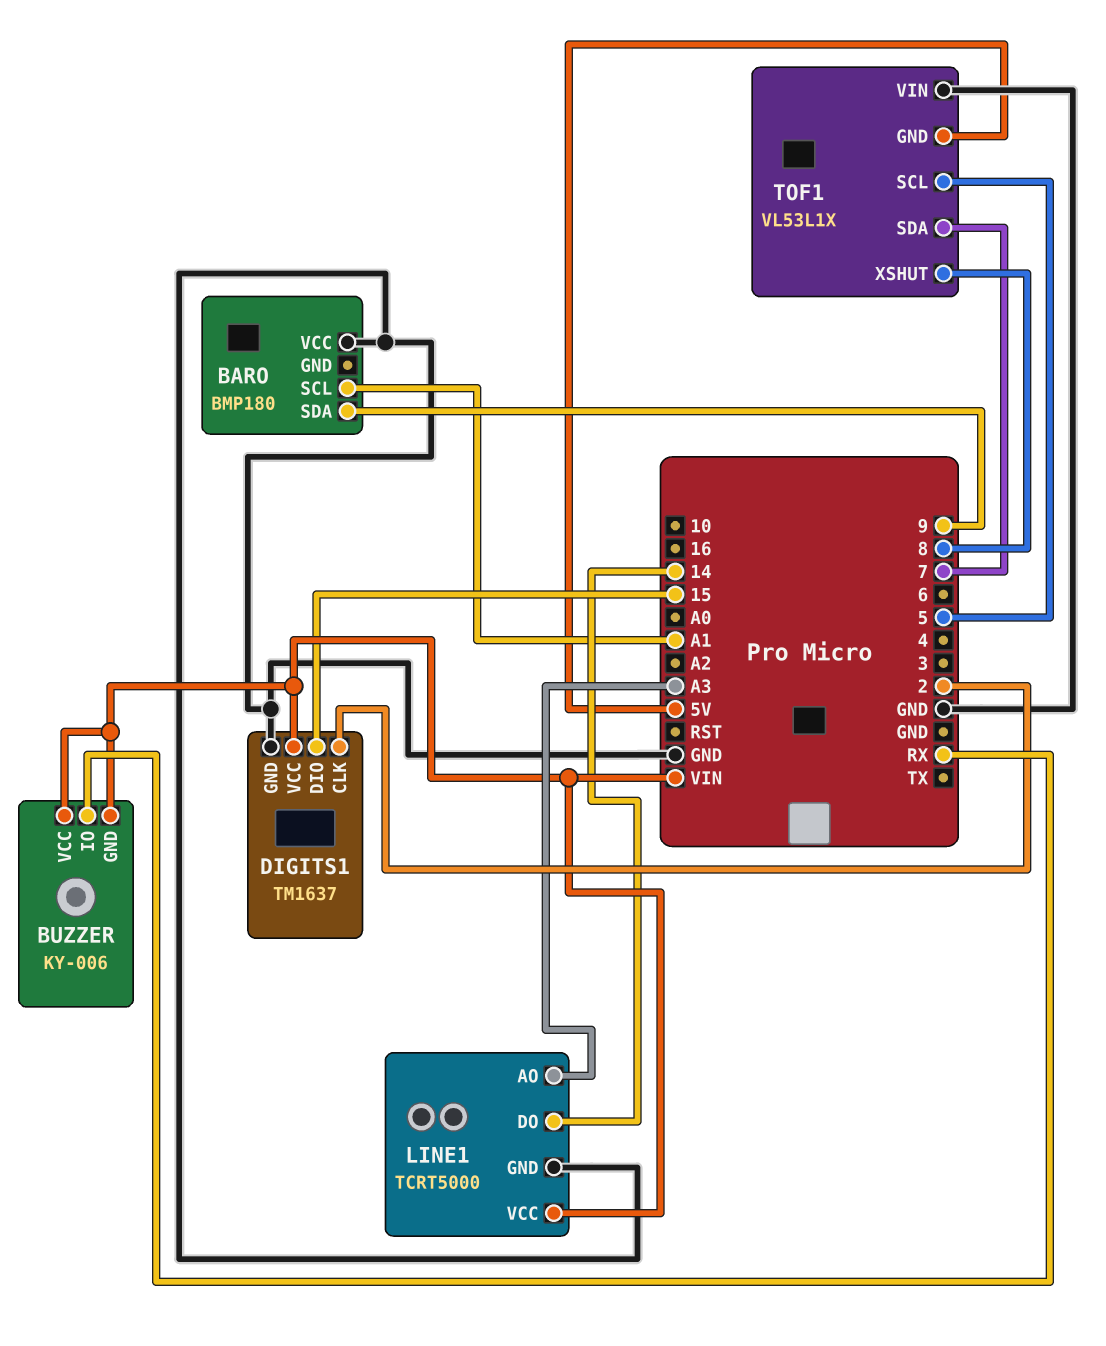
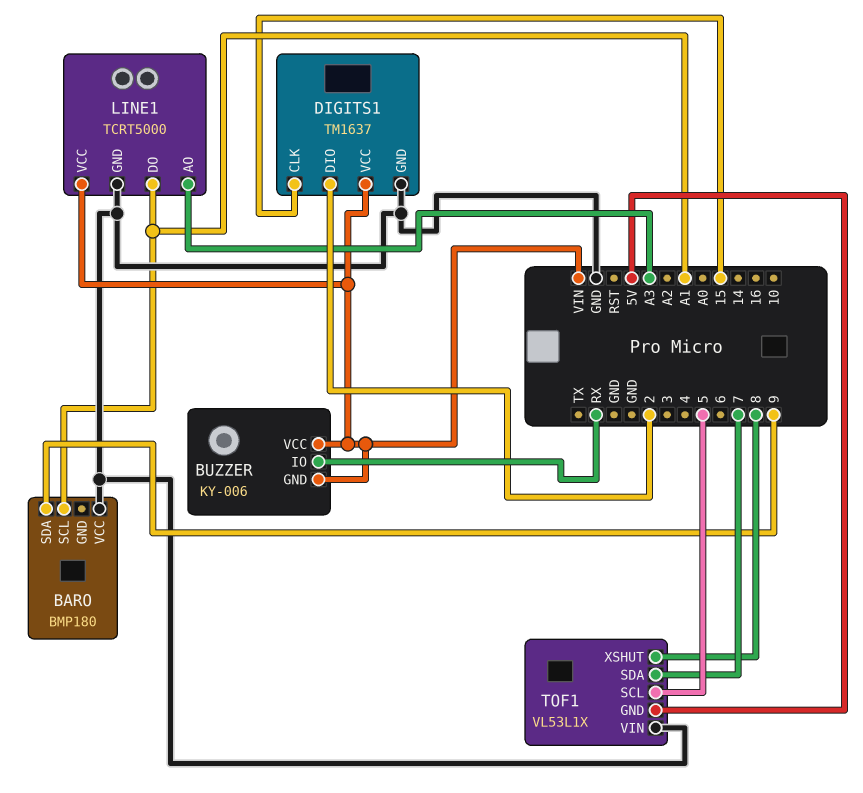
DIGITS1 pin CLK: 2 -> 15
DIGITS1 pin DIO: 15 -> 2
LINE1 pin DO: 14 -> A1

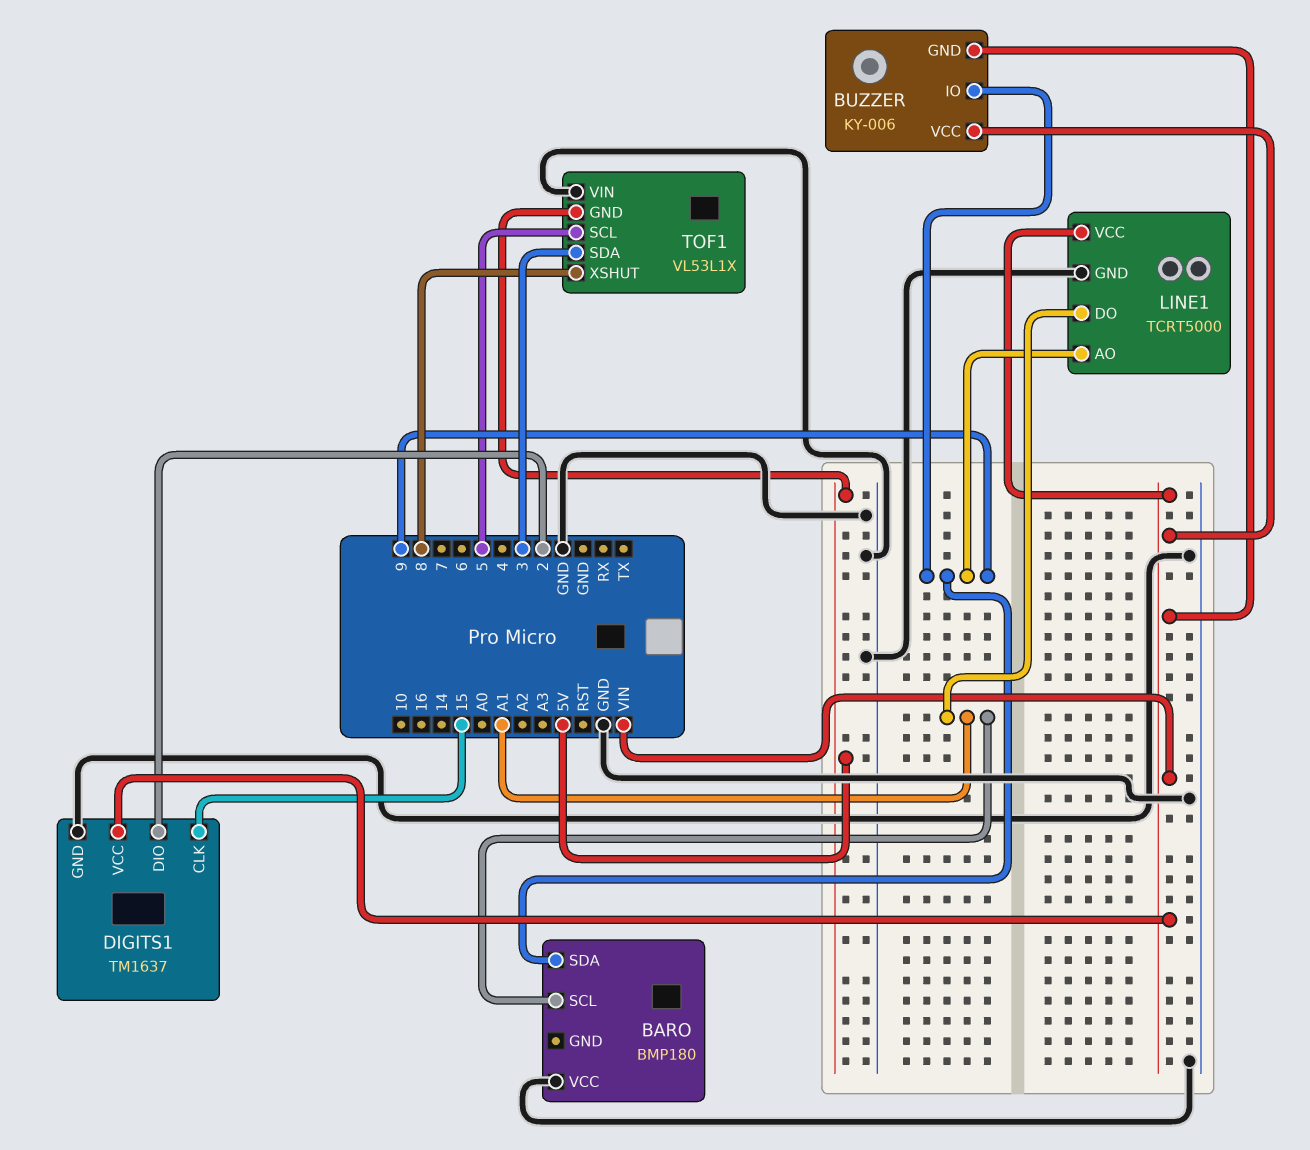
BUZZER pin IO: RX -> 9
LINE1 pin AO: A3 -> 9
TOF1 pin SDA: 7 -> 3

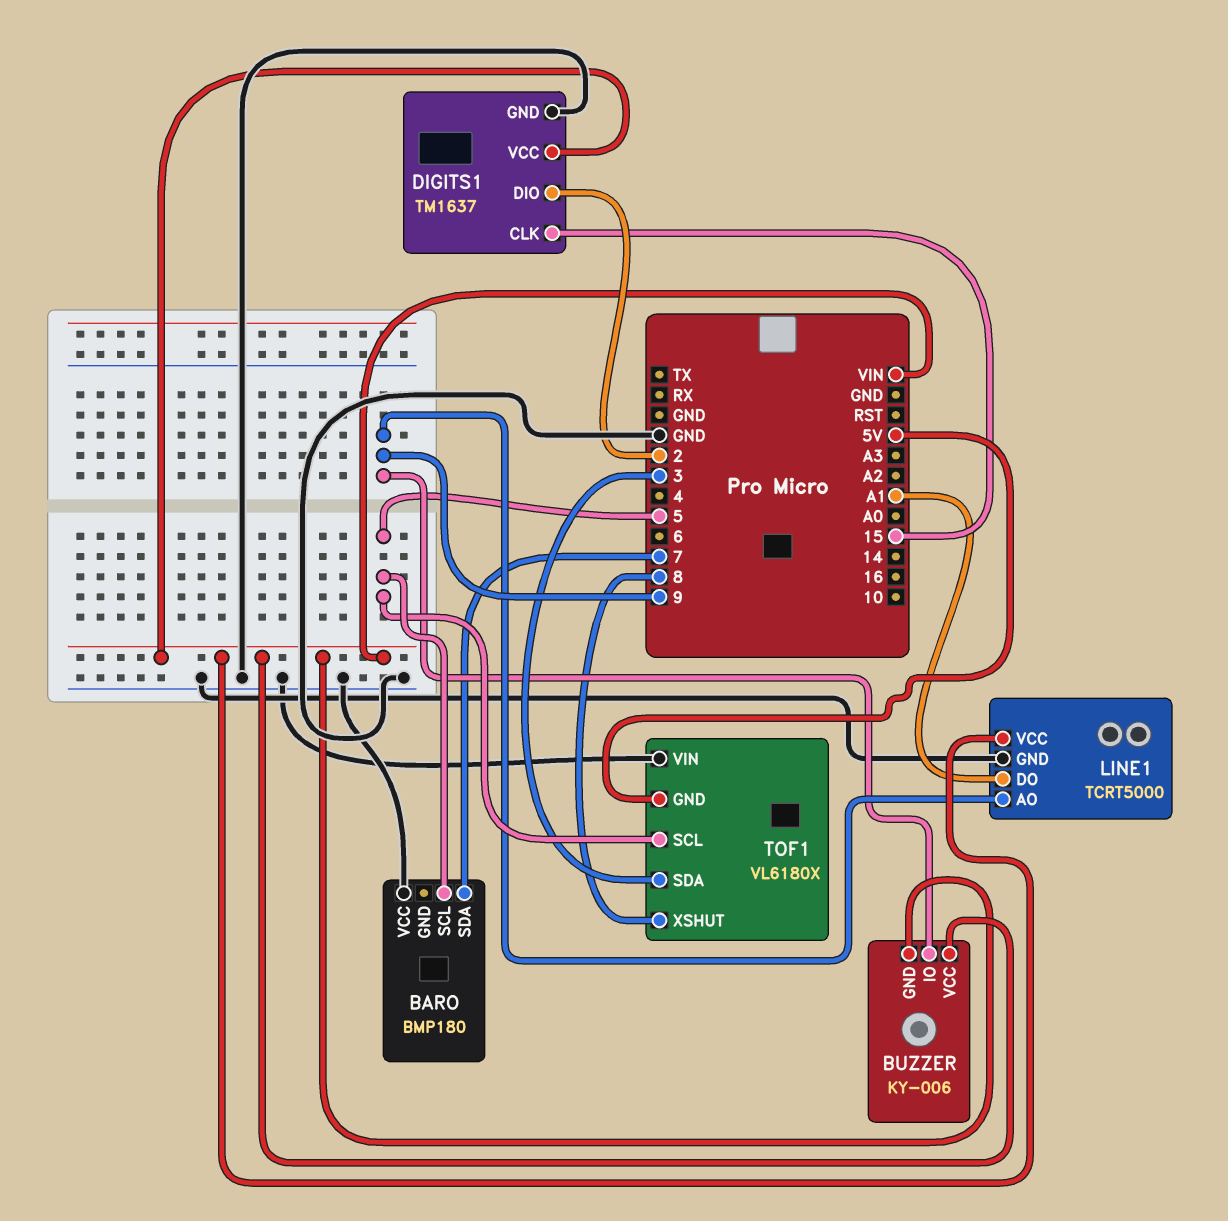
BARO pin SCL: A1 -> 5
BARO pin SDA: 9 -> 7
TOF1: VL53L1X -> VL6180X

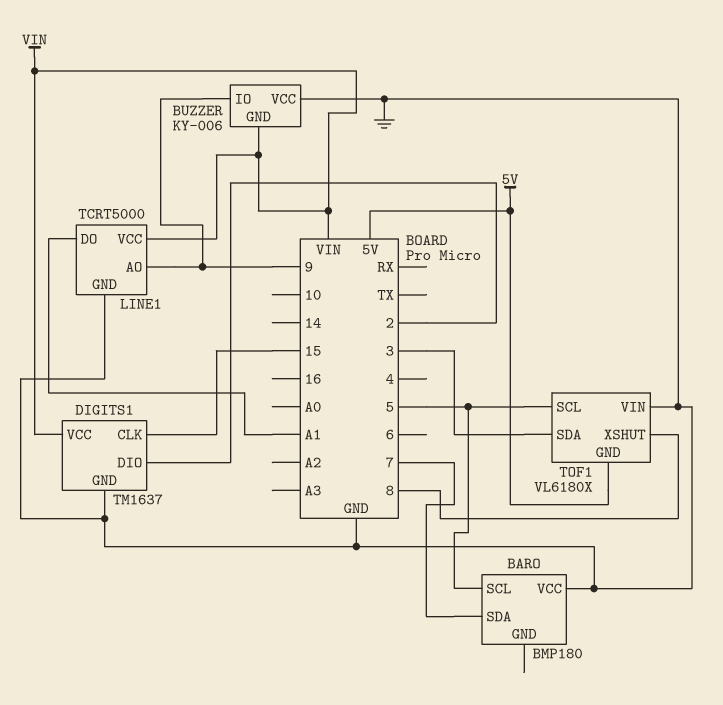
BUZZER pin VCC: VIN -> GND

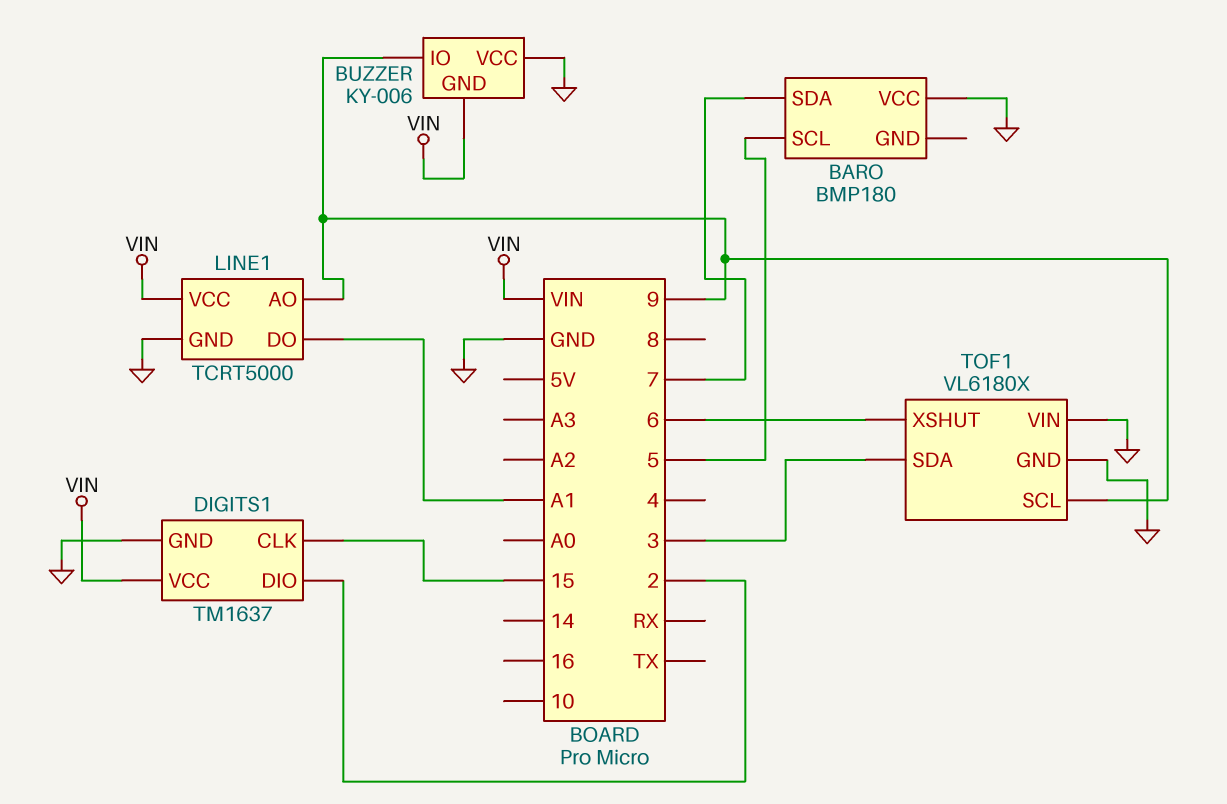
TOF1 pin GND: 5V -> GND
TOF1 pin SCL: 5 -> 9
TOF1 pin XSHUT: 8 -> 6

